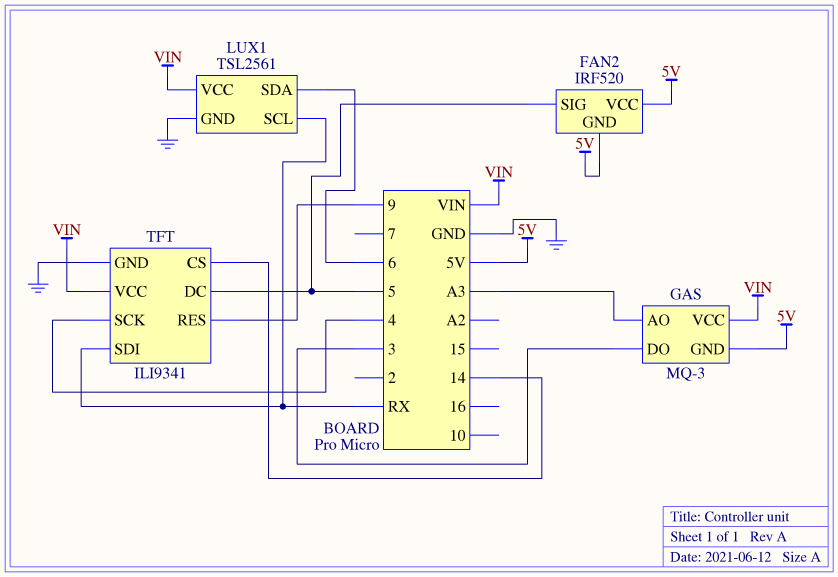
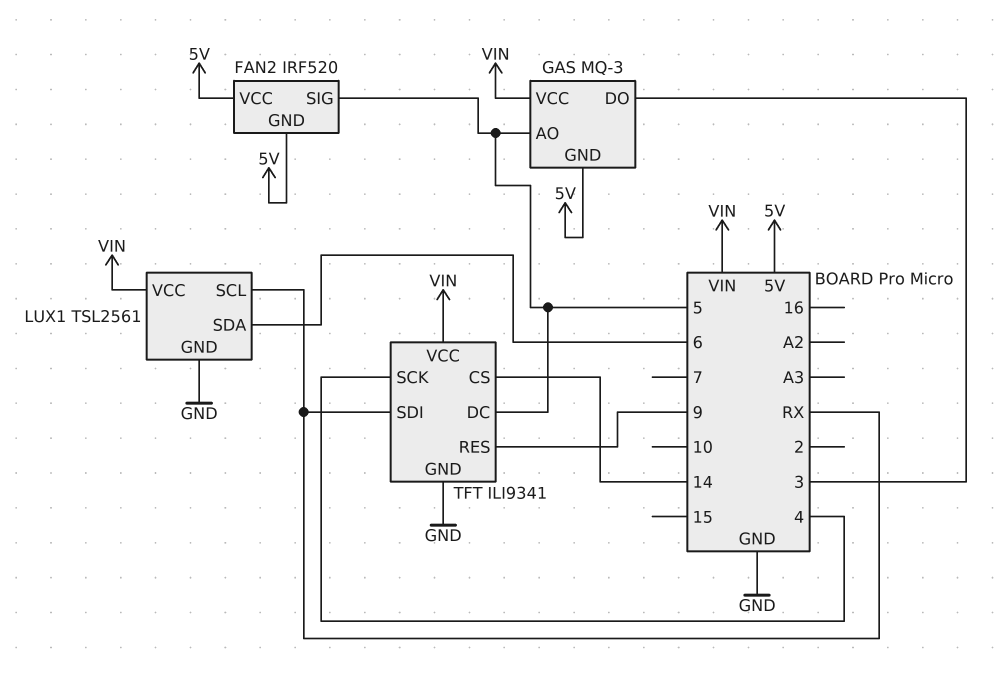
GAS pin AO: A3 -> 5

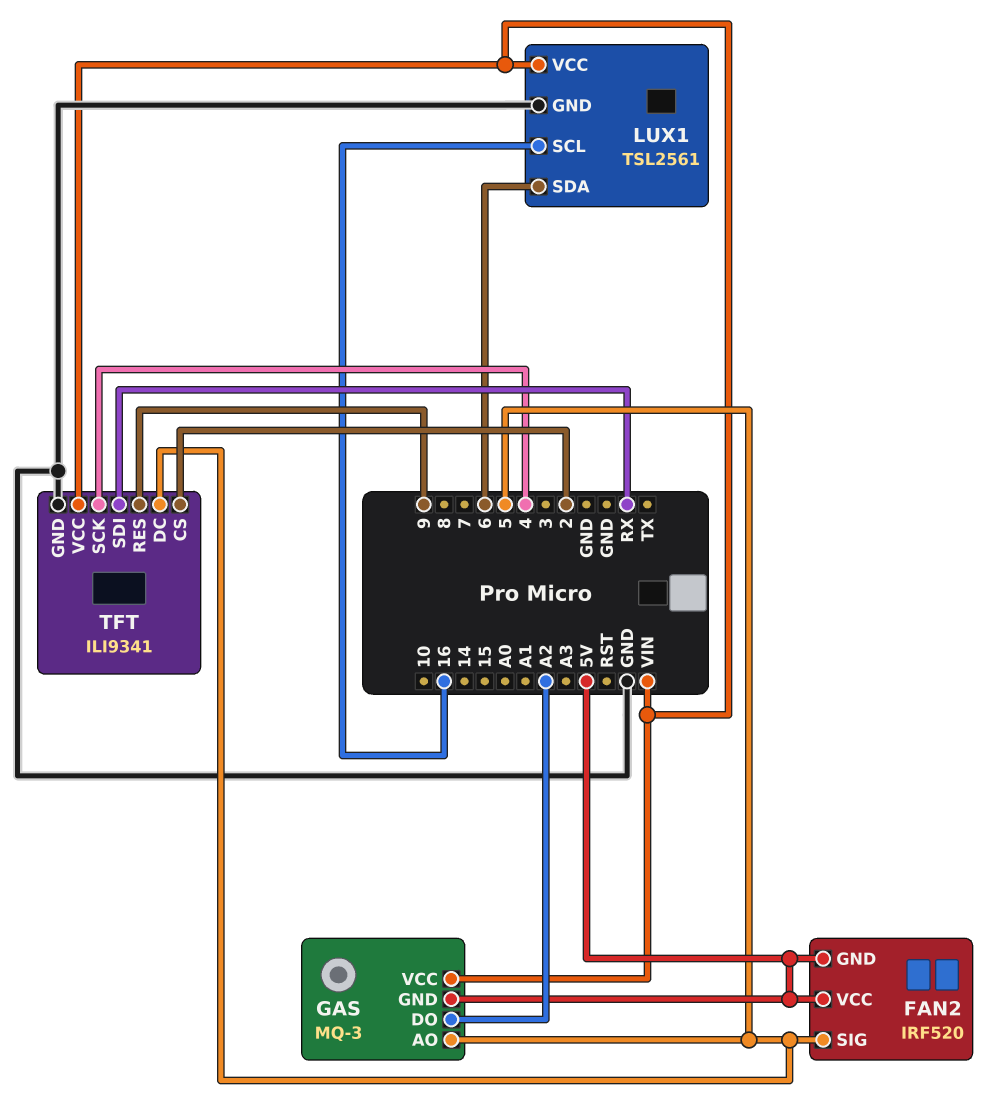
GAS pin DO: 3 -> A2
LUX1 pin SCL: RX -> 16
TFT pin CS: 14 -> 2

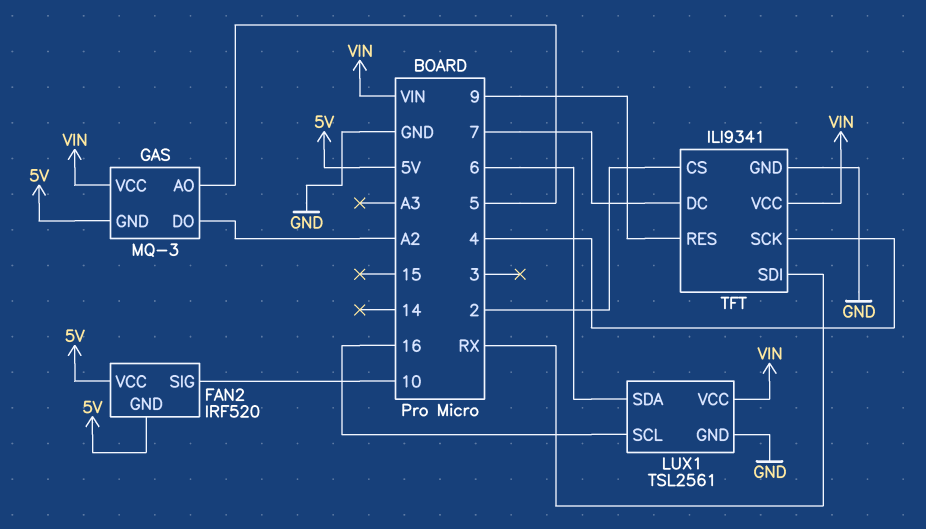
FAN2 pin SIG: 5 -> 10
TFT pin DC: 5 -> 7

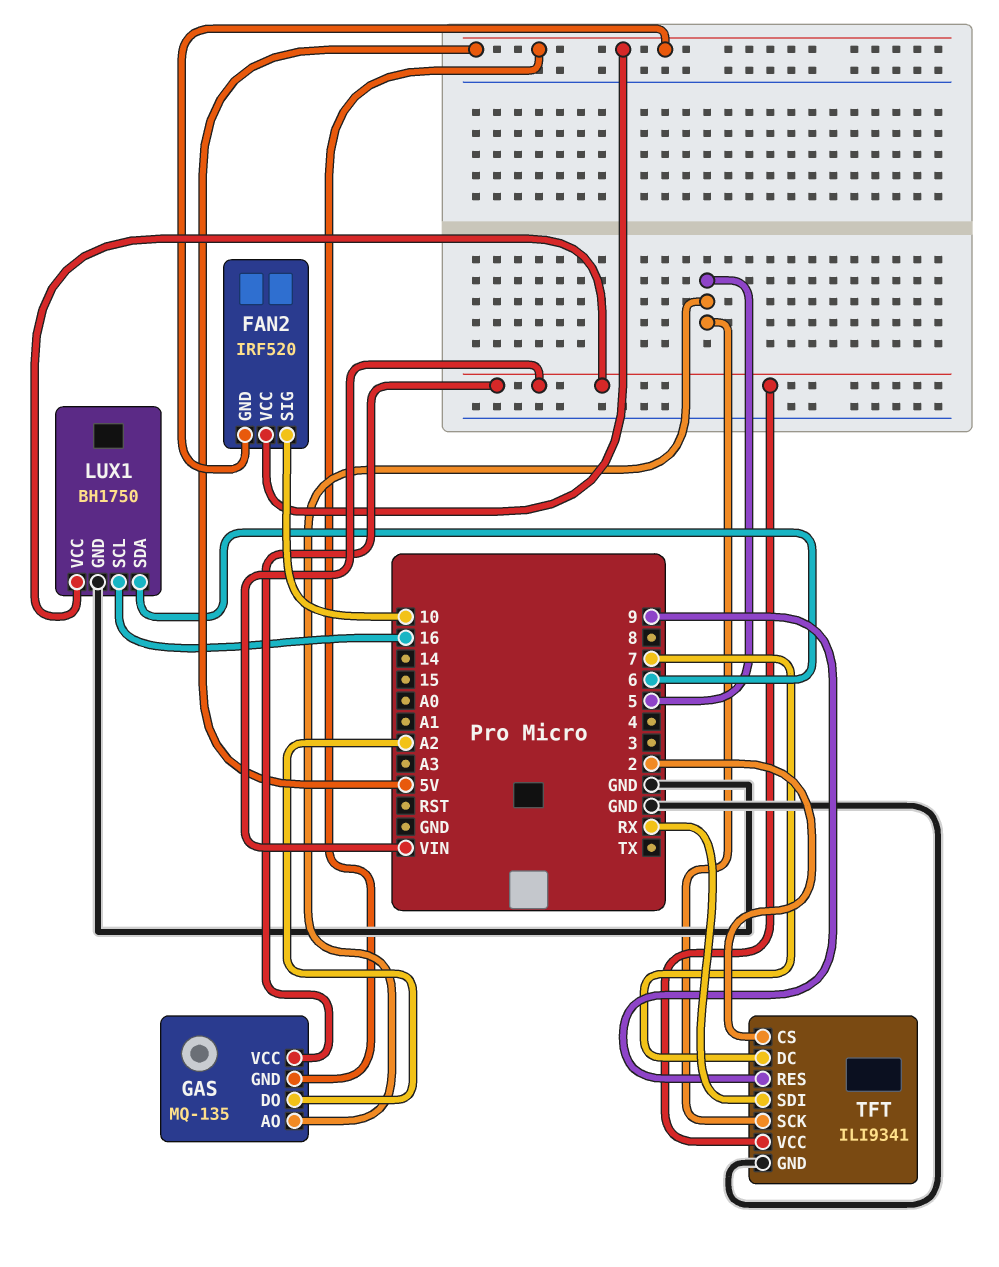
GAS: MQ-3 -> MQ-135
LUX1: TSL2561 -> BH1750
TFT pin SCK: 4 -> 5

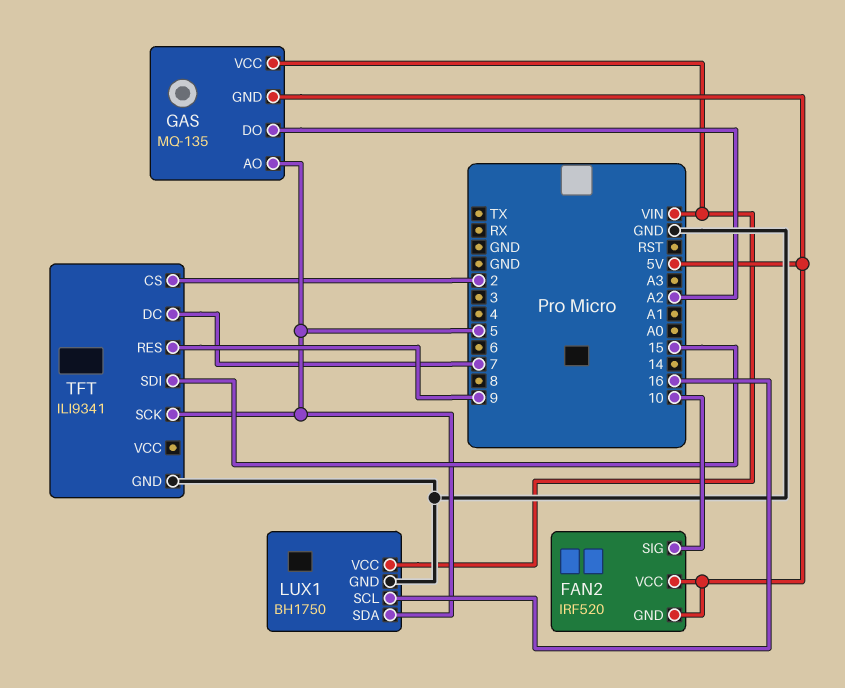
LUX1 pin SDA: 6 -> 5
TFT pin SDI: RX -> 15
TFT pin VCC: VIN -> none

